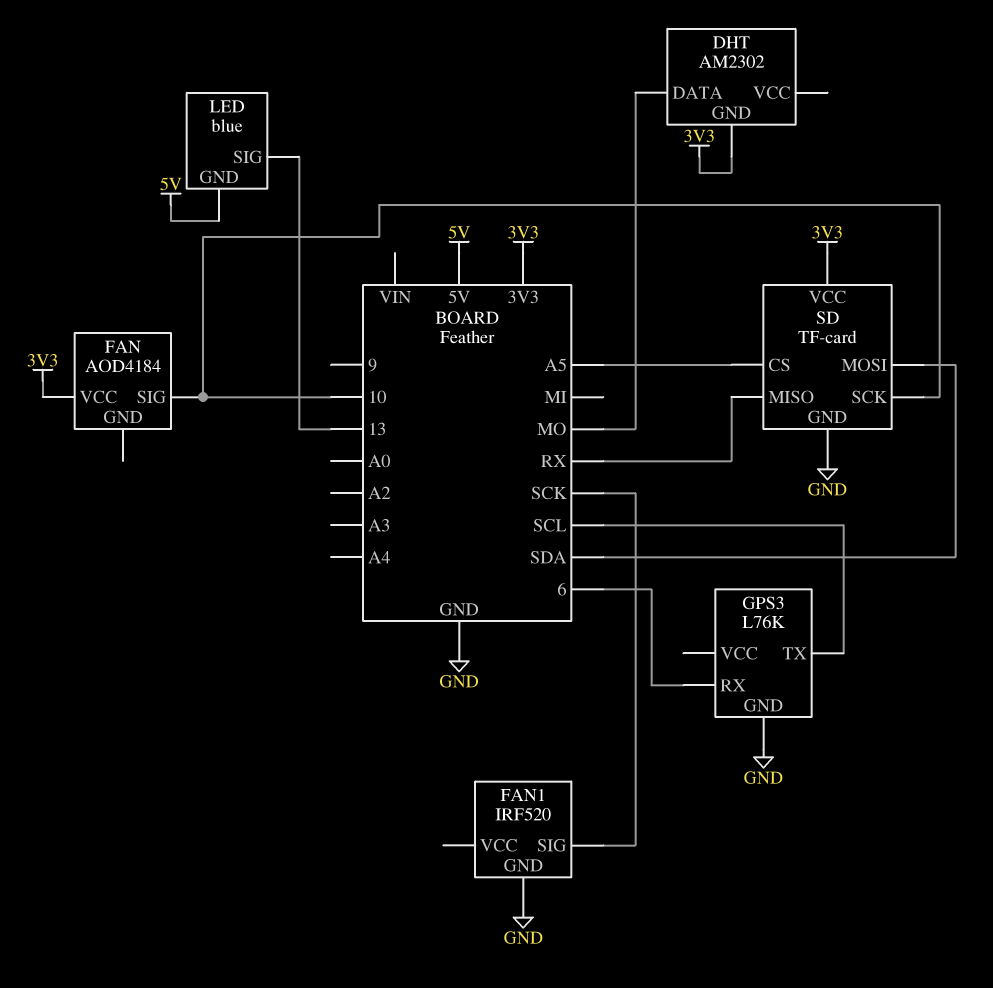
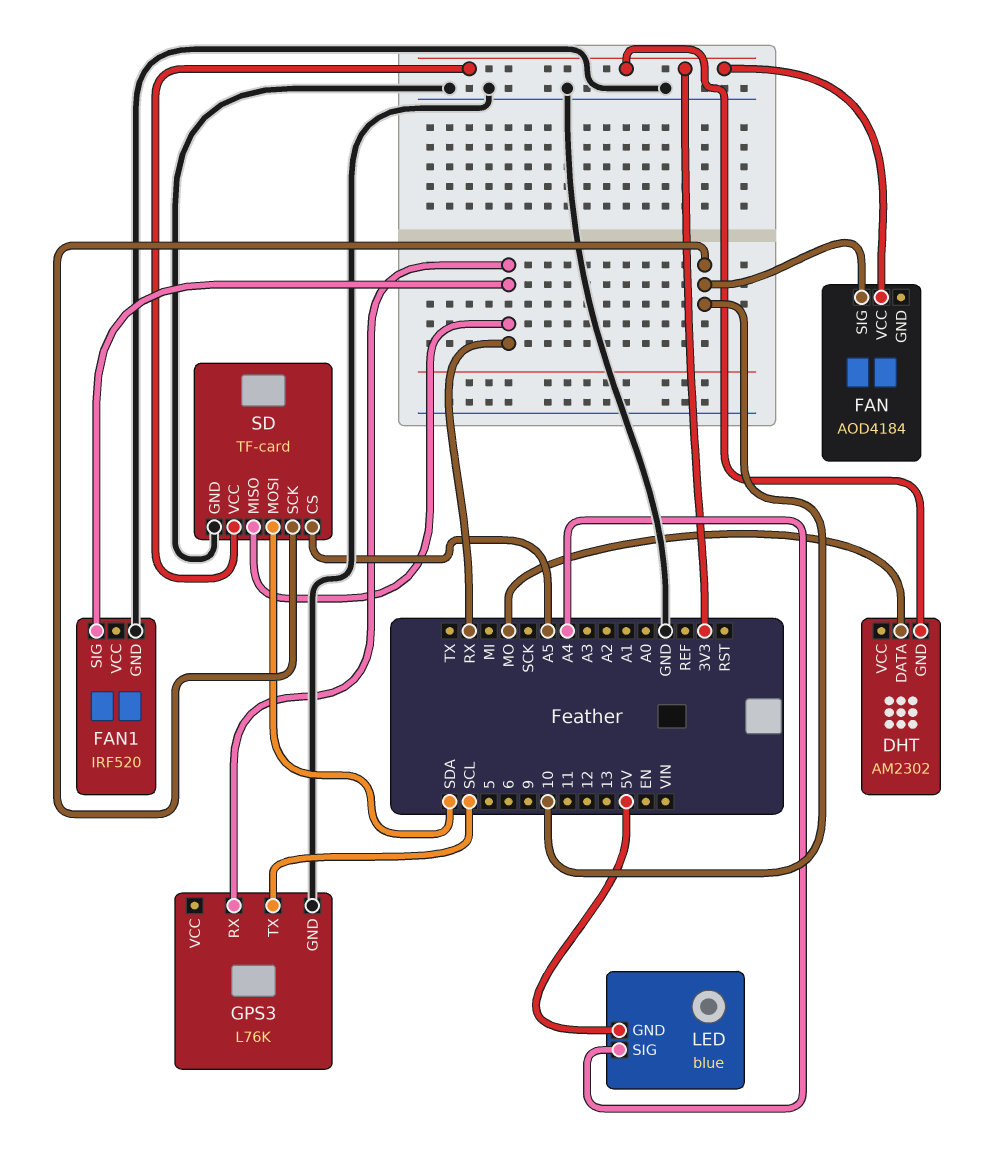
FAN1 pin SIG: SCK -> RX
GPS3 pin RX: 6 -> RX
LED pin SIG: 13 -> A4

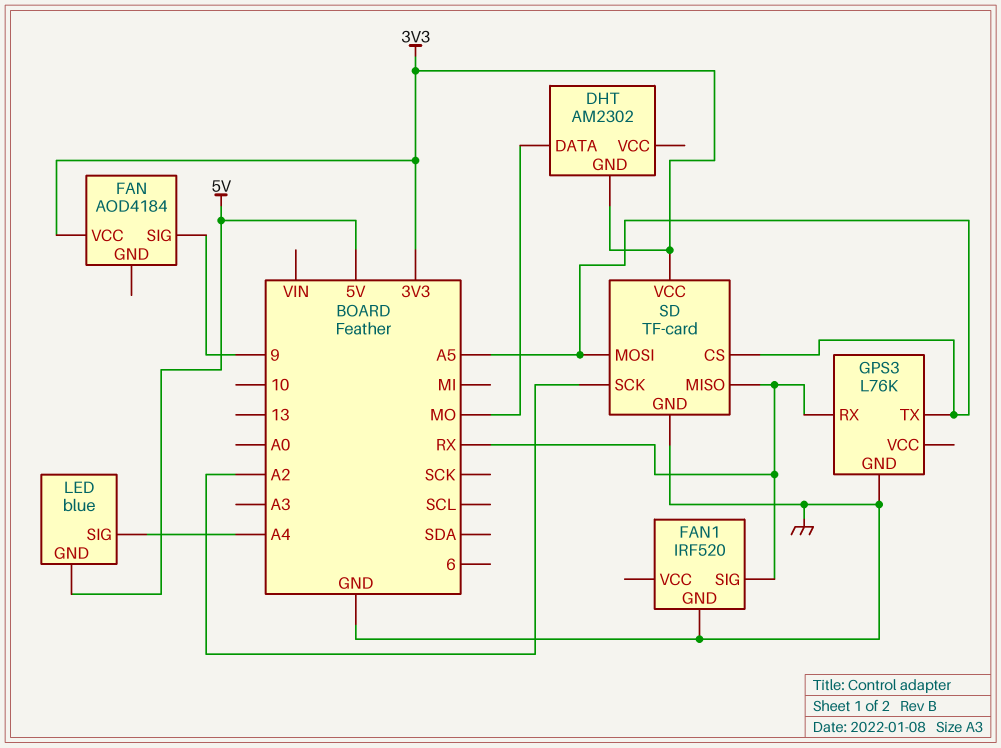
FAN pin SIG: 10 -> 9
GPS3 pin TX: SCL -> A5
SD pin MOSI: SDA -> A5
SD pin SCK: 10 -> A2

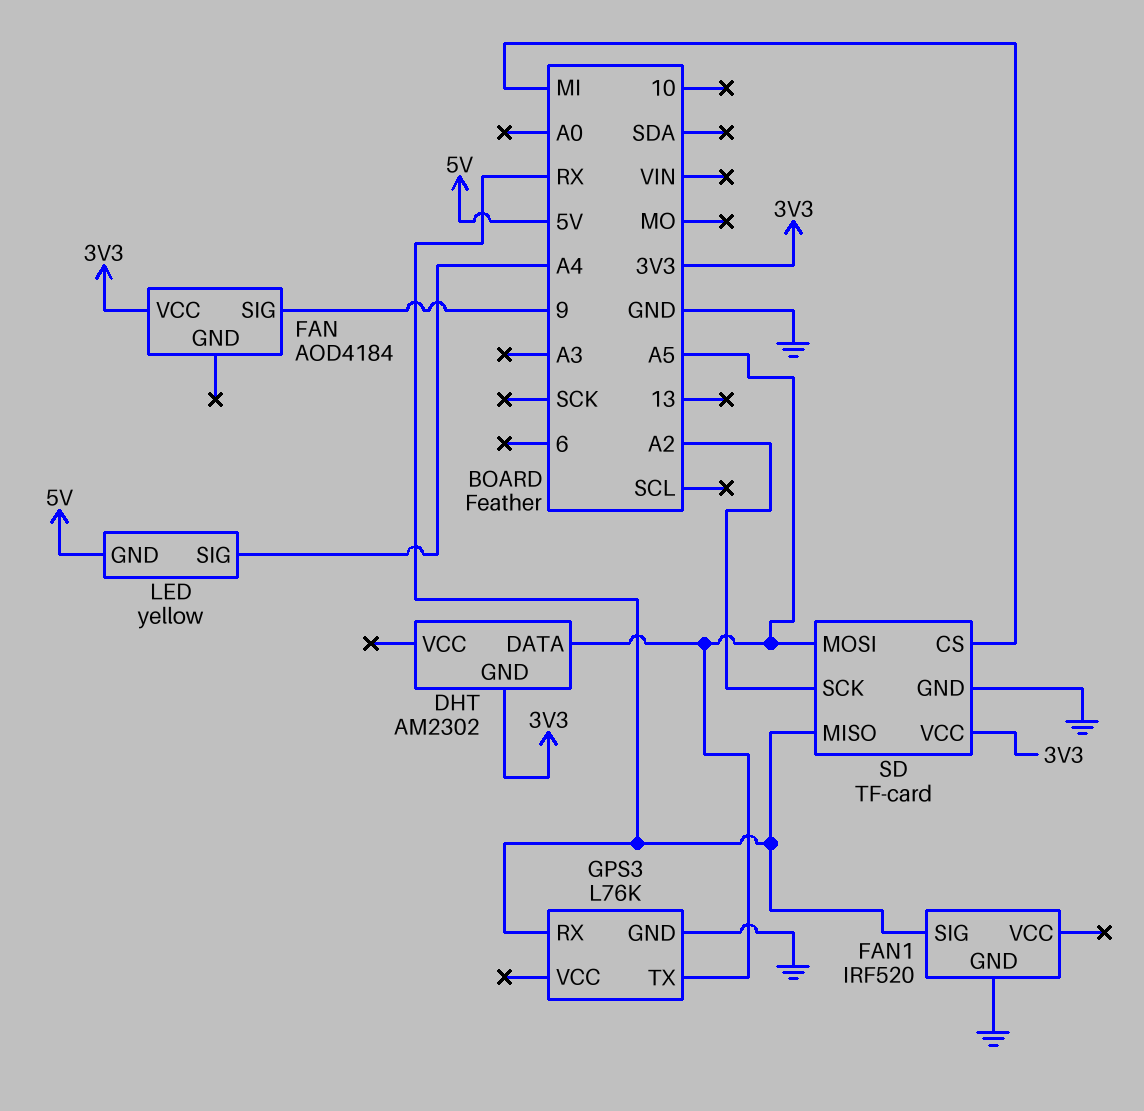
DHT pin DATA: MO -> A5
LED: blue -> yellow
SD pin CS: A5 -> MI

